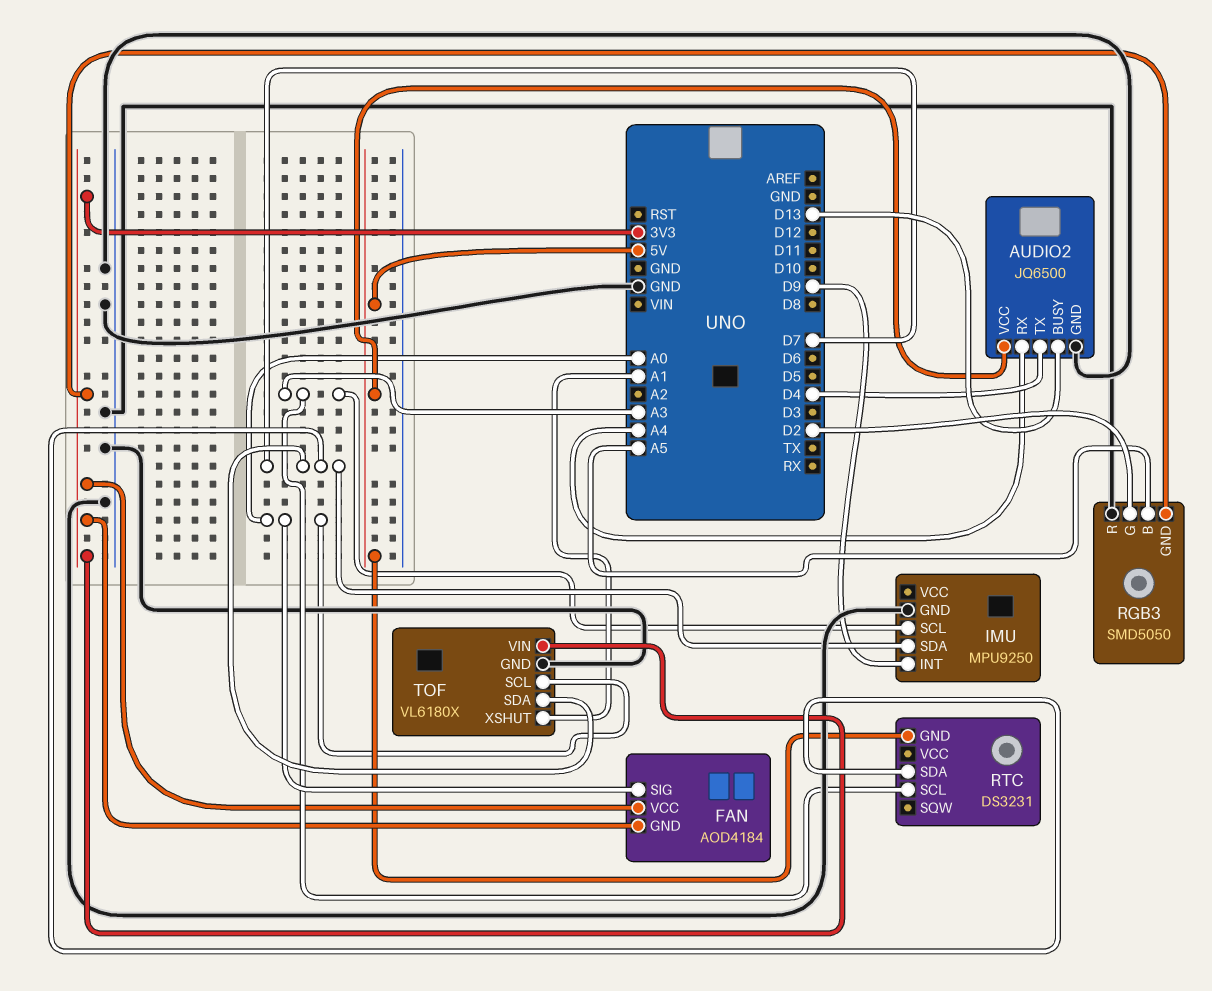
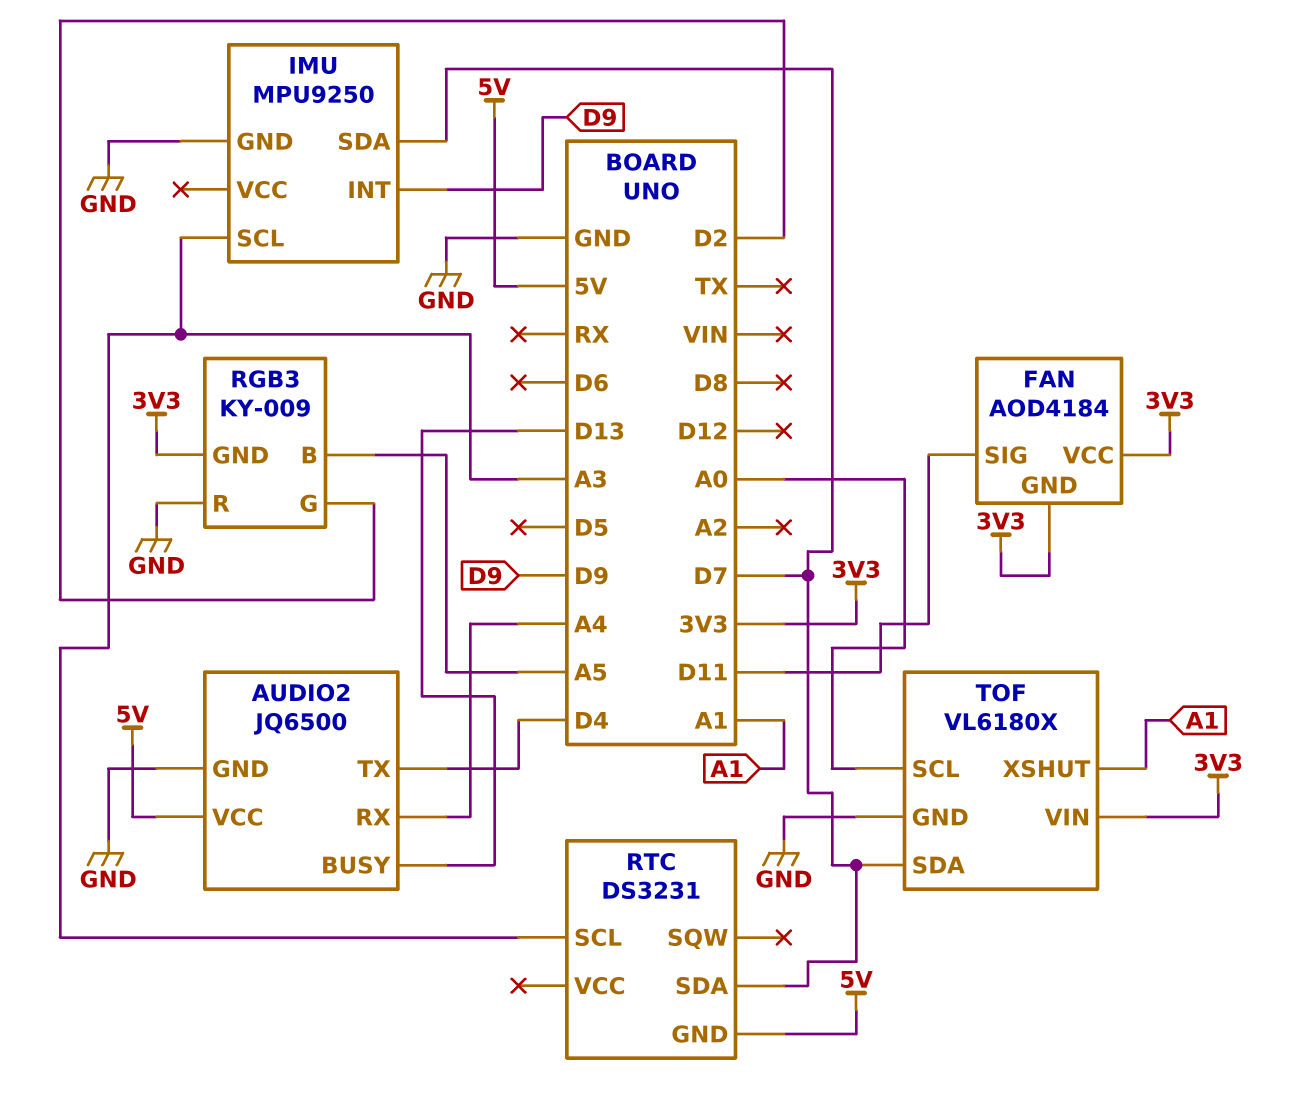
FAN pin SIG: A0 -> D11
RGB3: SMD5050 -> KY-009

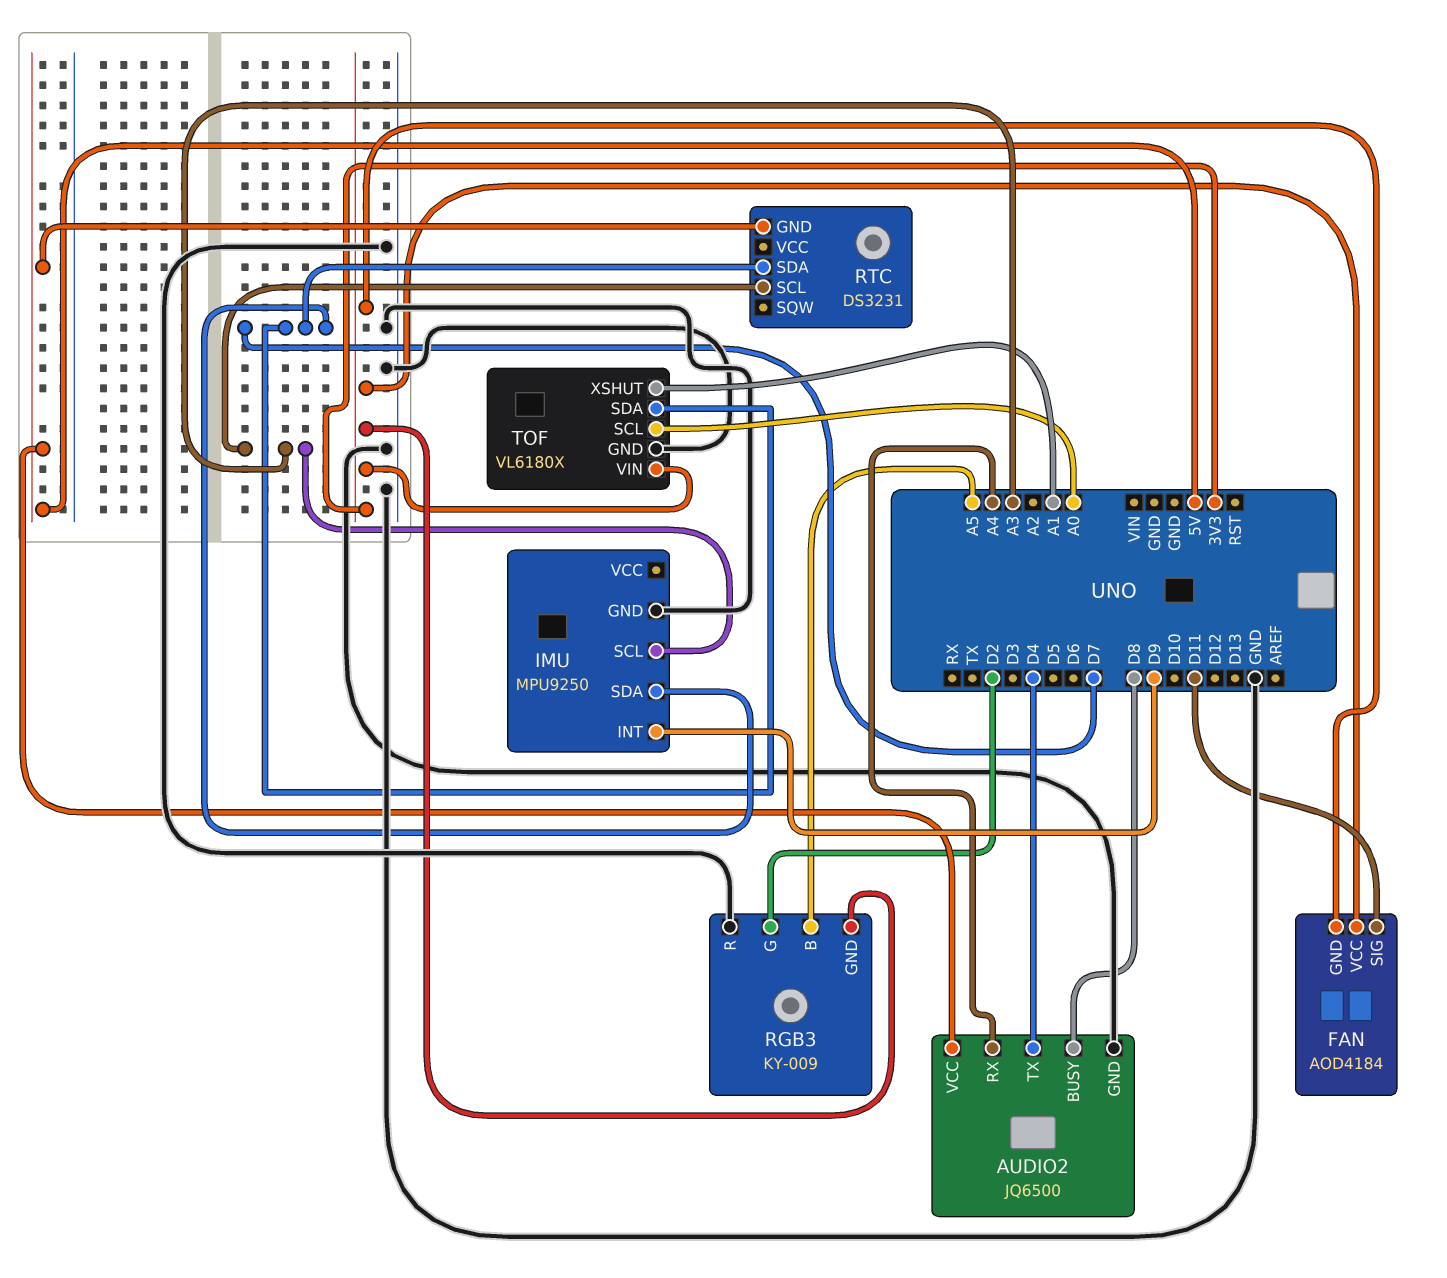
AUDIO2 pin BUSY: D13 -> D8

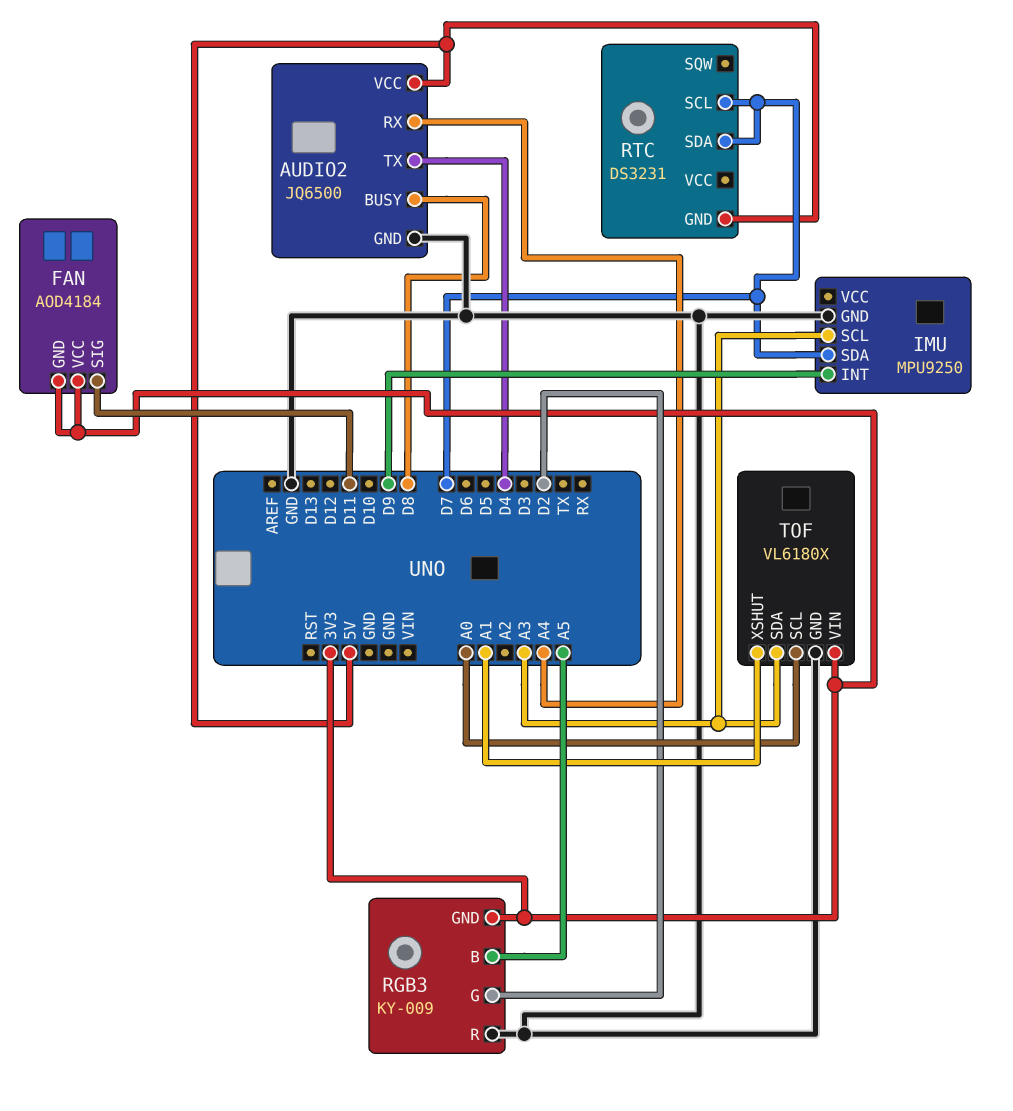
RTC pin SCL: A3 -> D7
TOF pin SDA: D7 -> A3

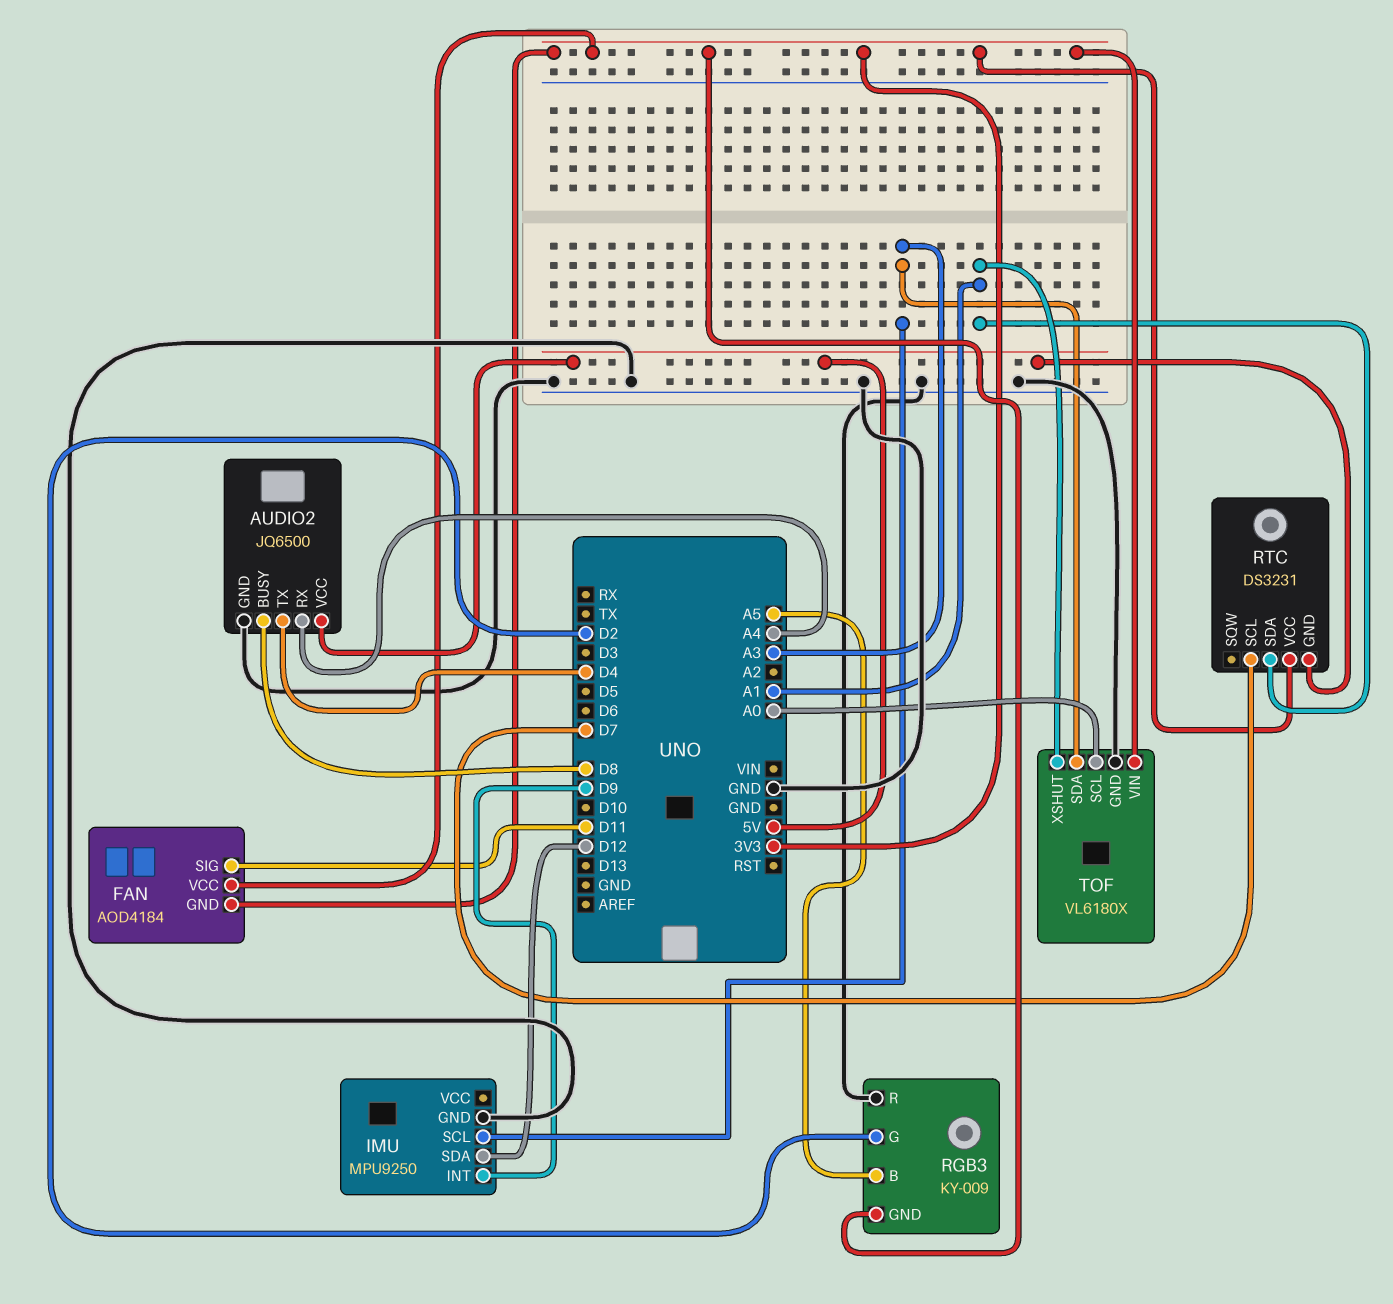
IMU pin SDA: D7 -> D12
RTC pin SDA: D7 -> A1
RTC pin VCC: none -> 3V3

